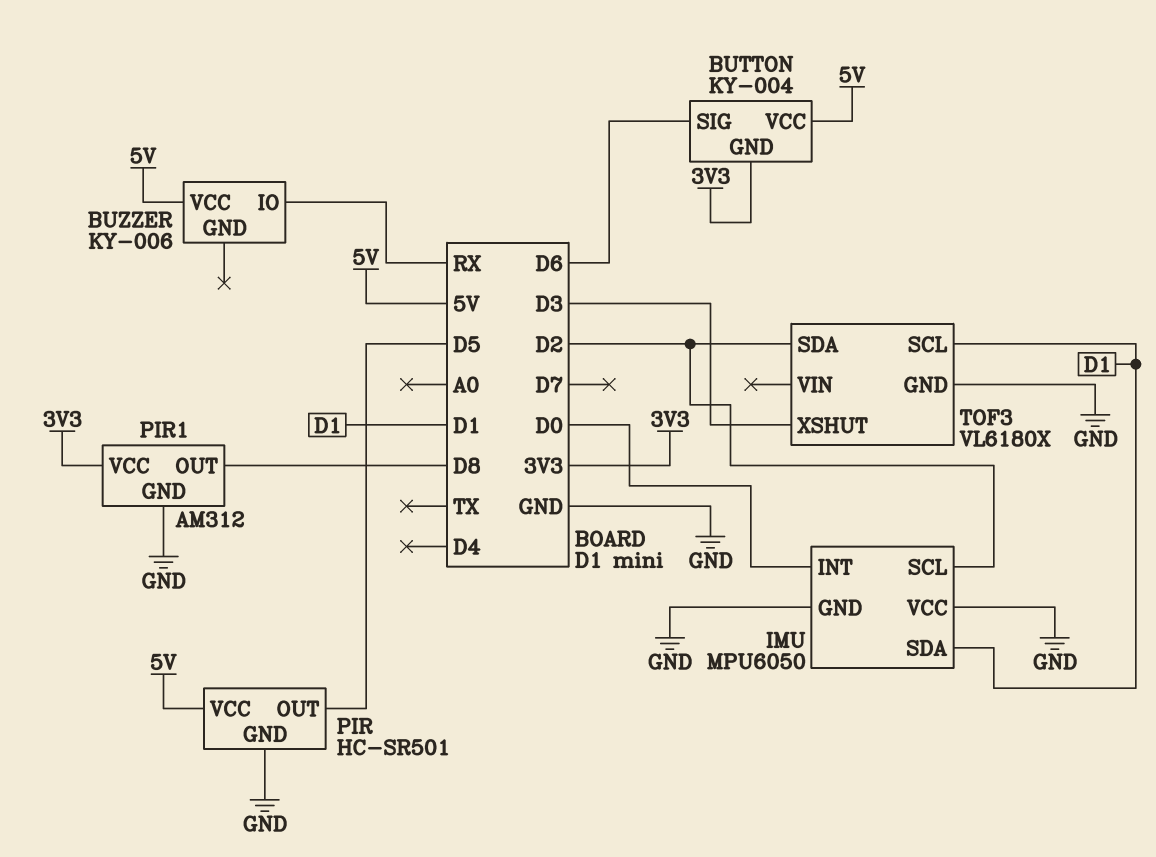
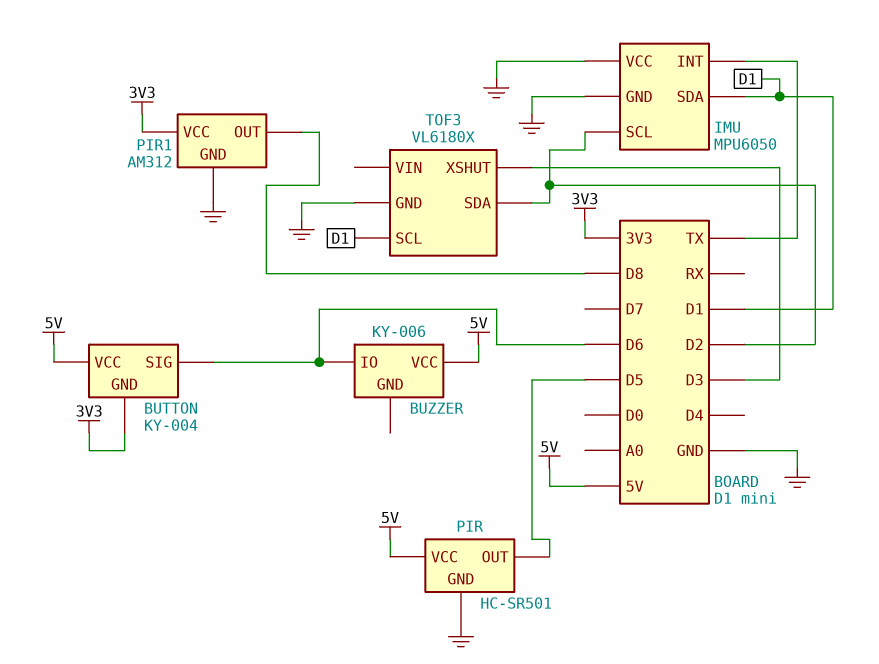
BUZZER pin IO: RX -> D6
IMU pin INT: D0 -> TX

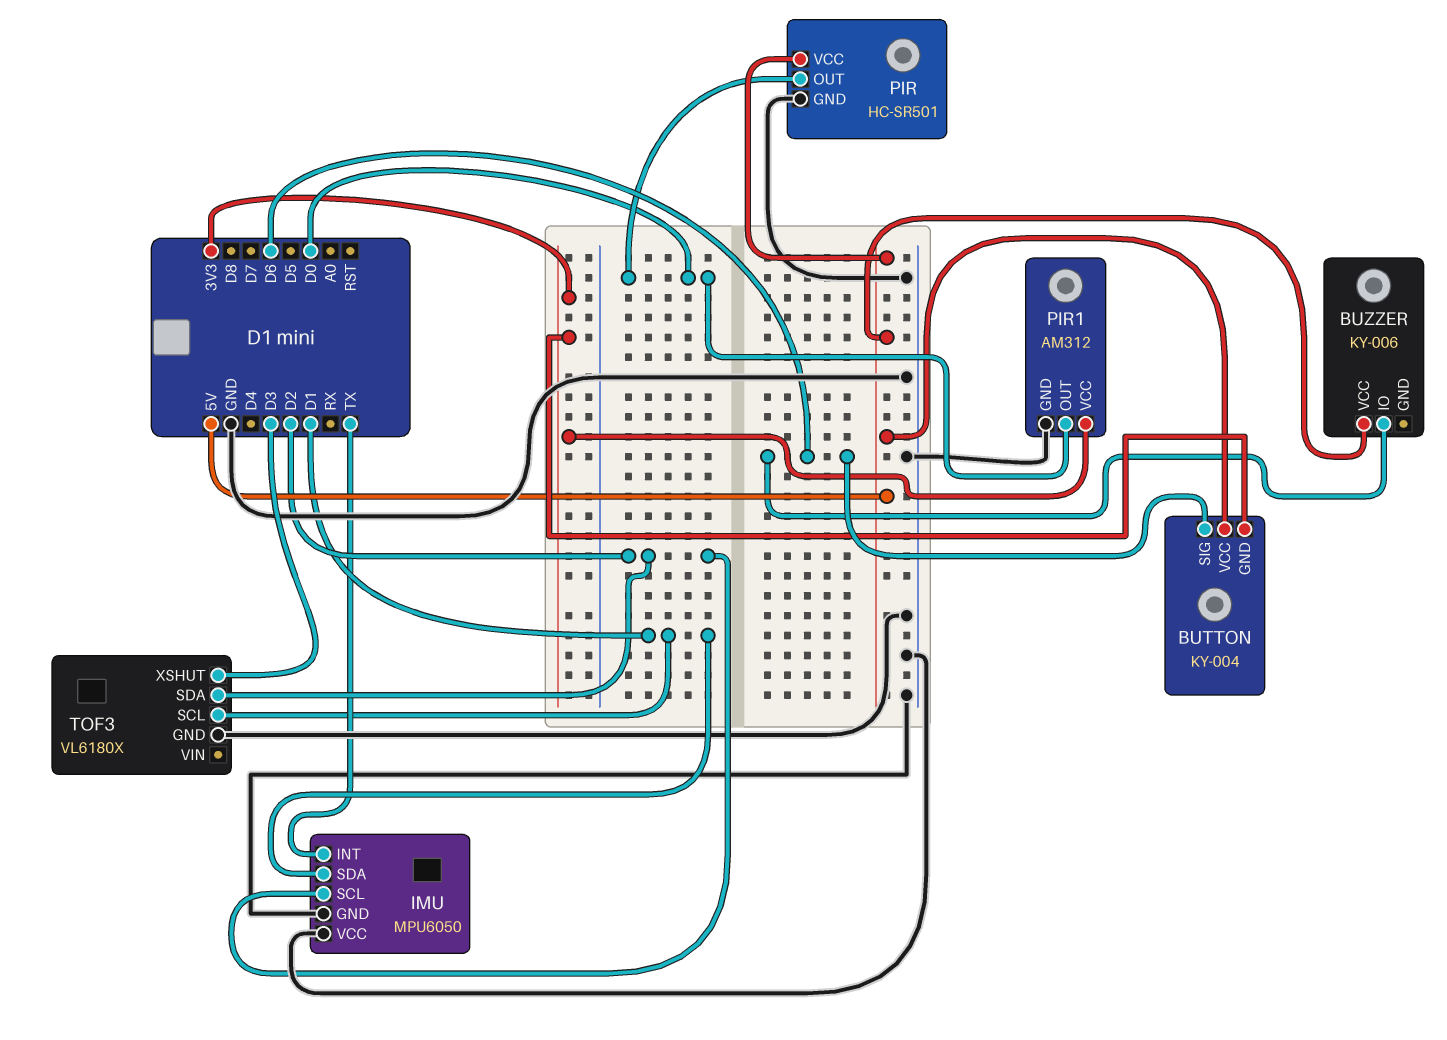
PIR pin OUT: D5 -> D0
PIR1 pin OUT: D8 -> D0

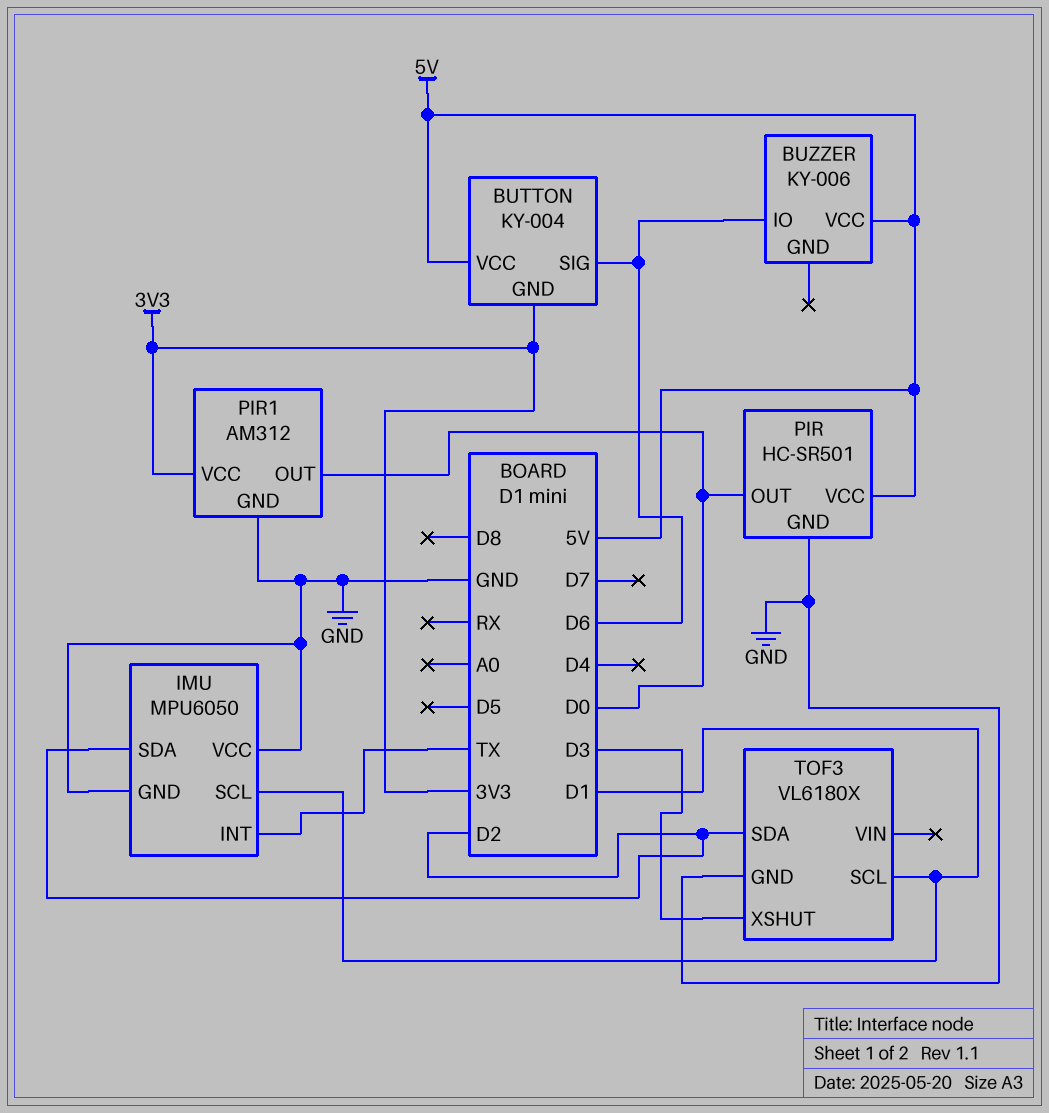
IMU pin SCL: D2 -> D1
IMU pin SDA: D1 -> D2

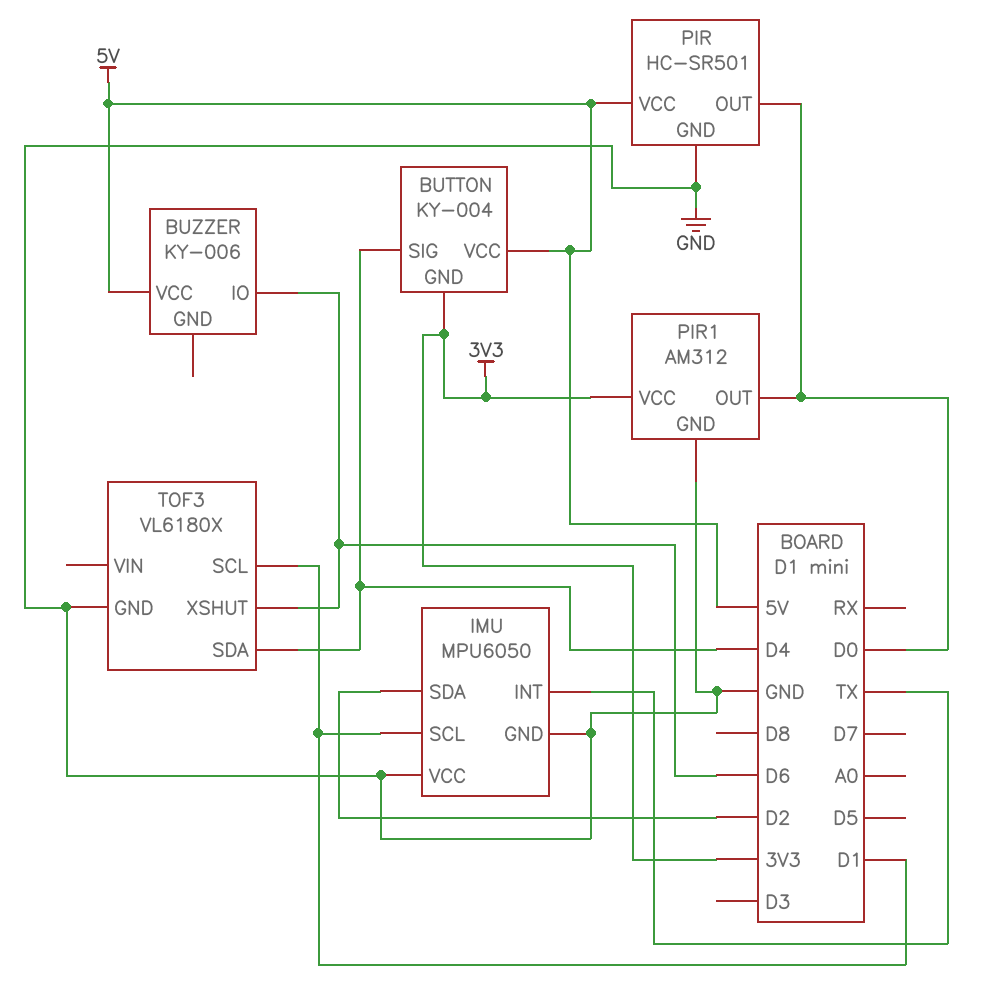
BUTTON pin SIG: D6 -> D4
TOF3 pin SDA: D2 -> D4
TOF3 pin XSHUT: D3 -> D6

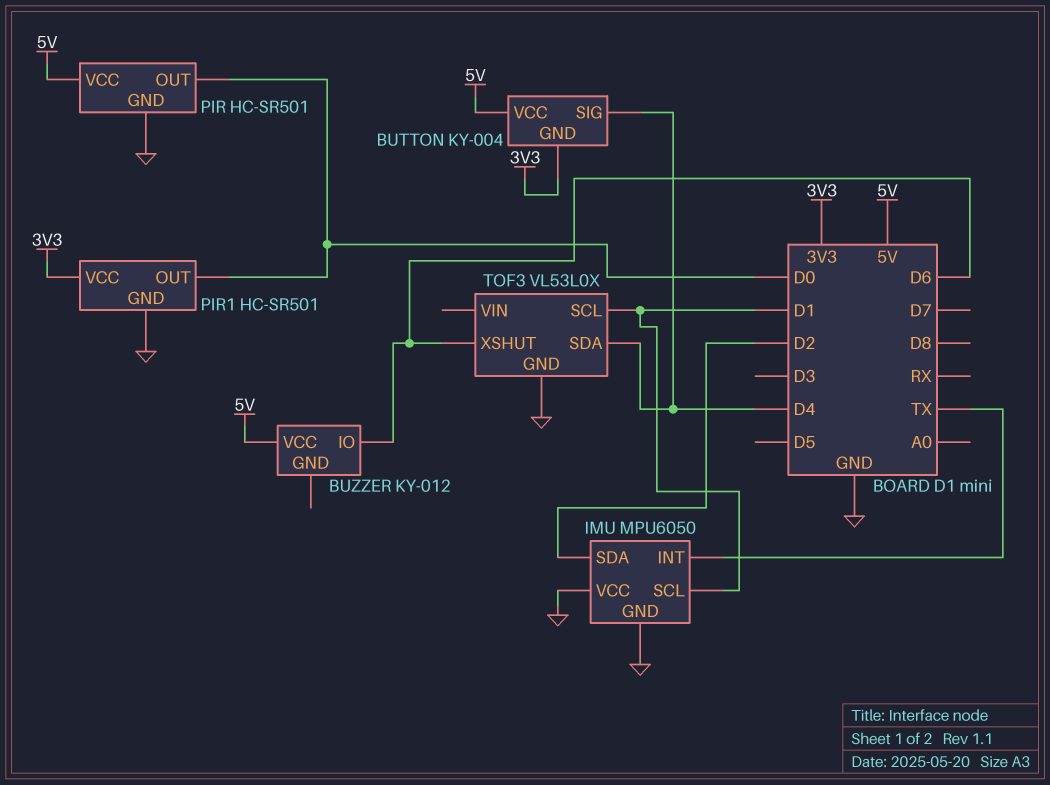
BUZZER: KY-006 -> KY-012
PIR1: AM312 -> HC-SR501
TOF3: VL6180X -> VL53L0X

